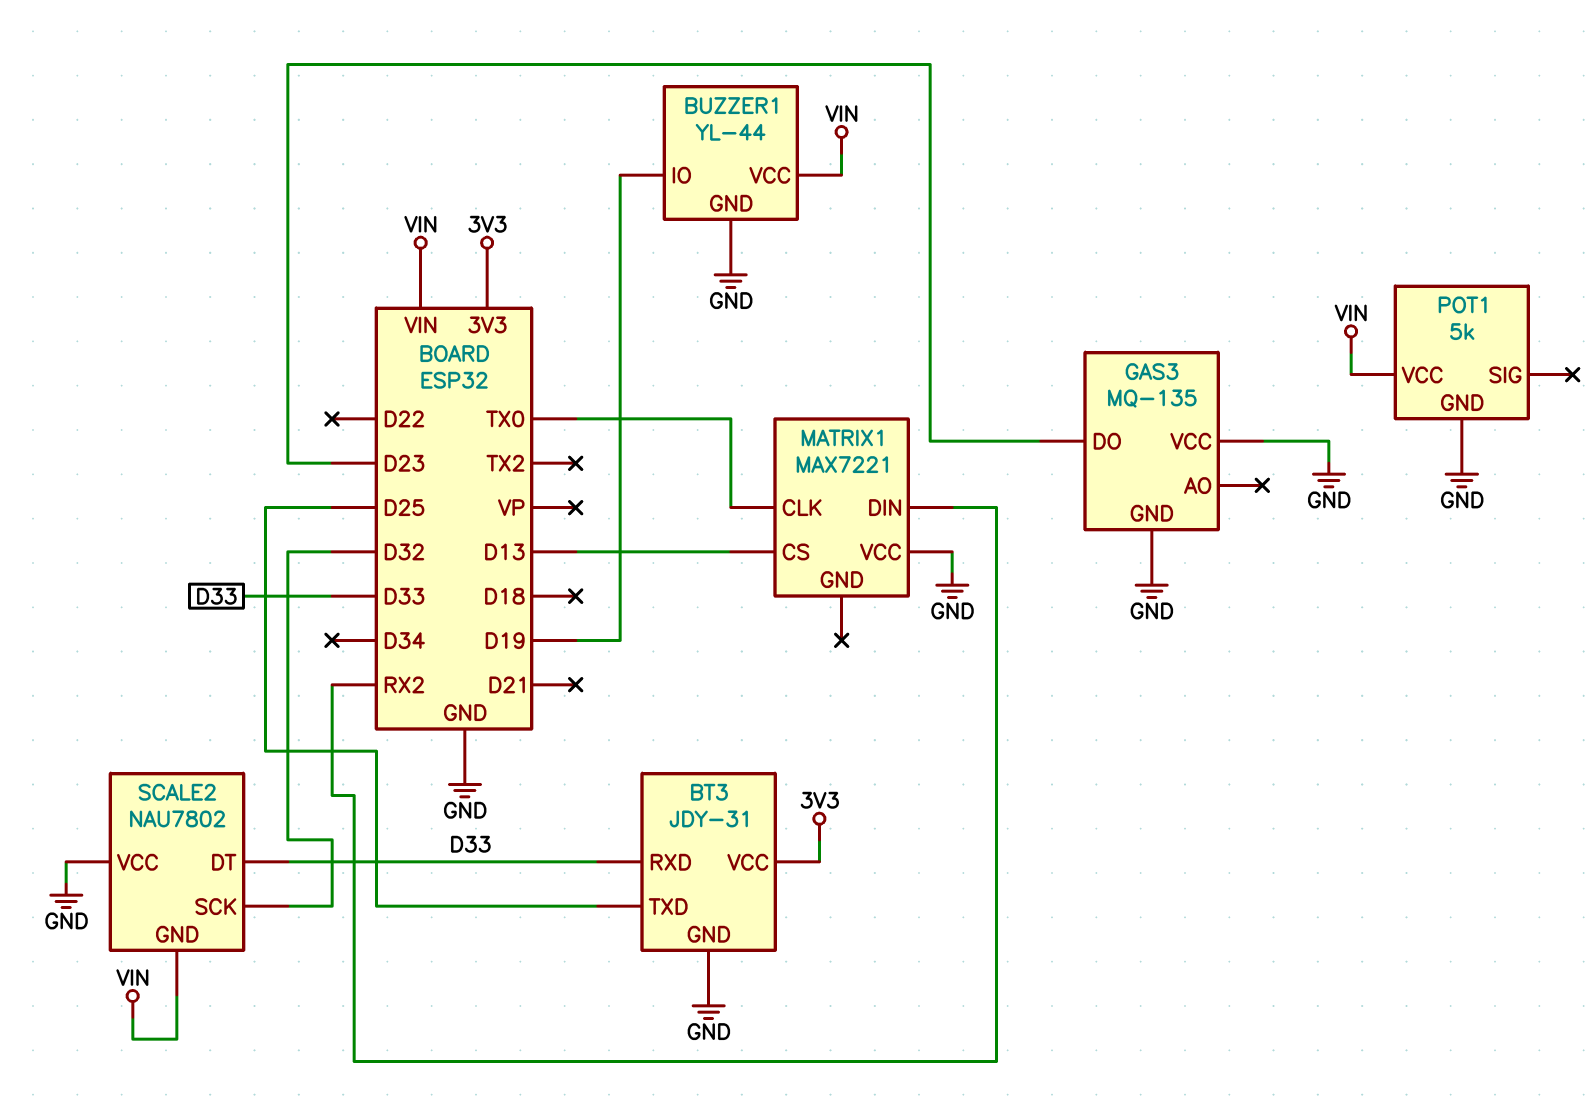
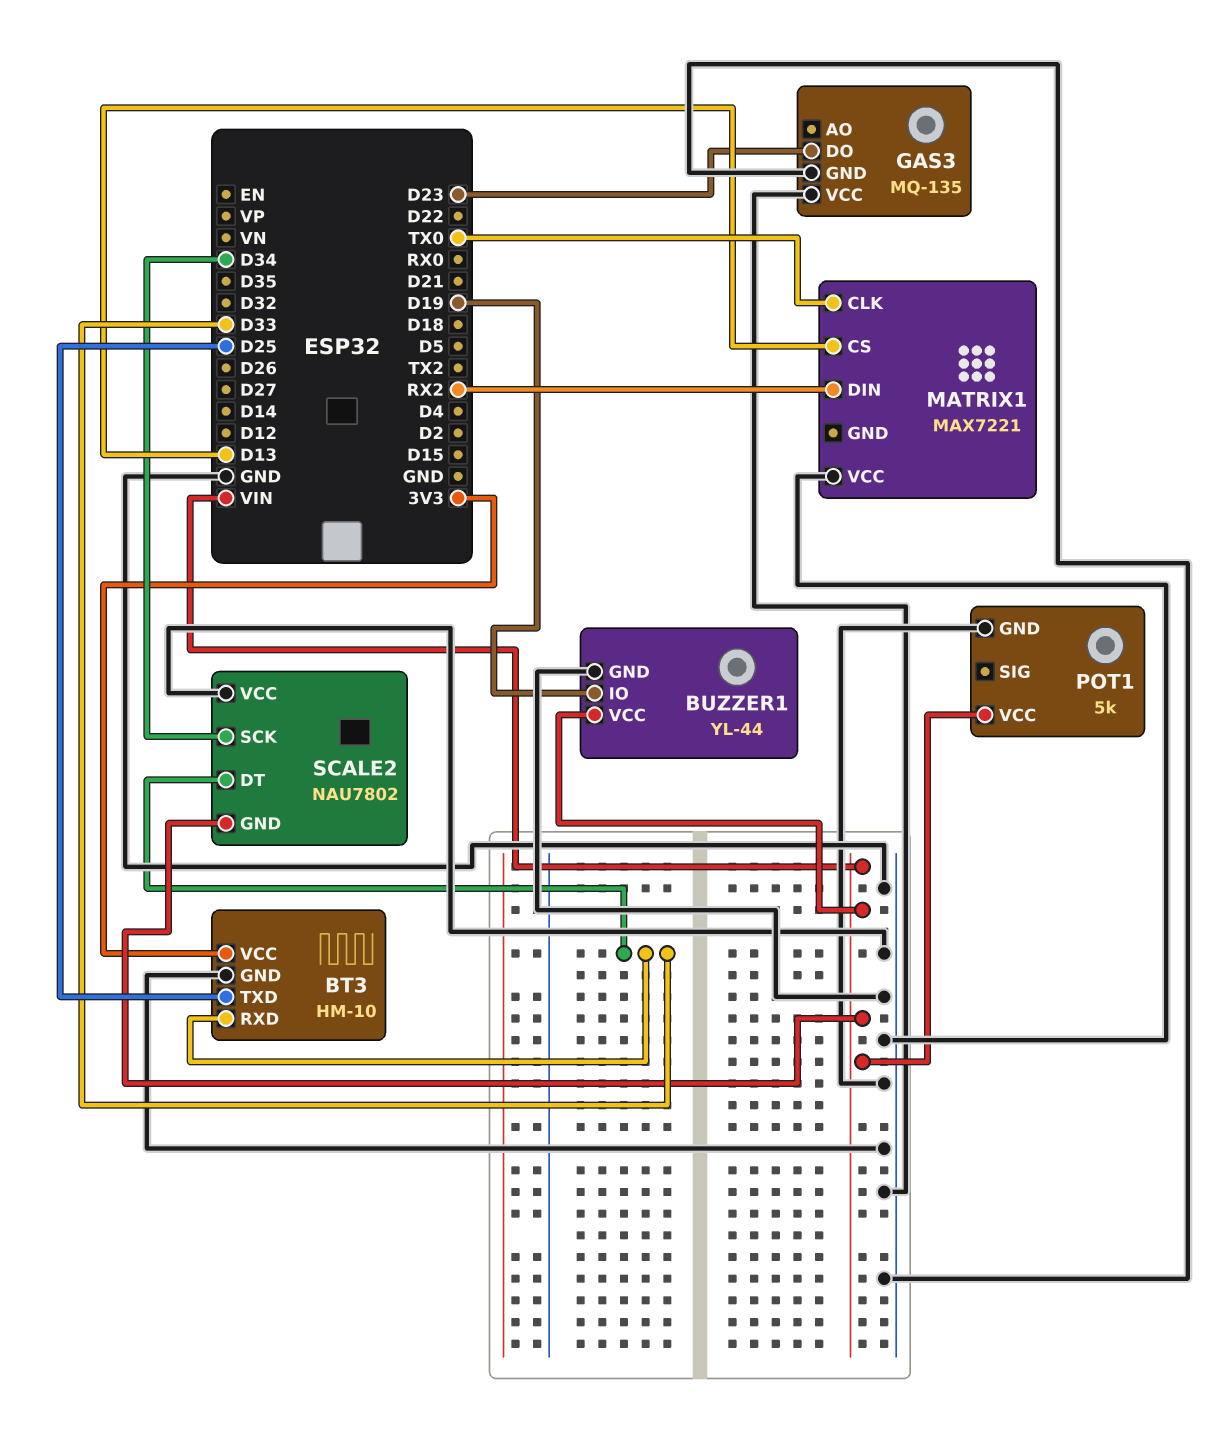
BT3: JDY-31 -> HM-10
SCALE2 pin SCK: D32 -> D34

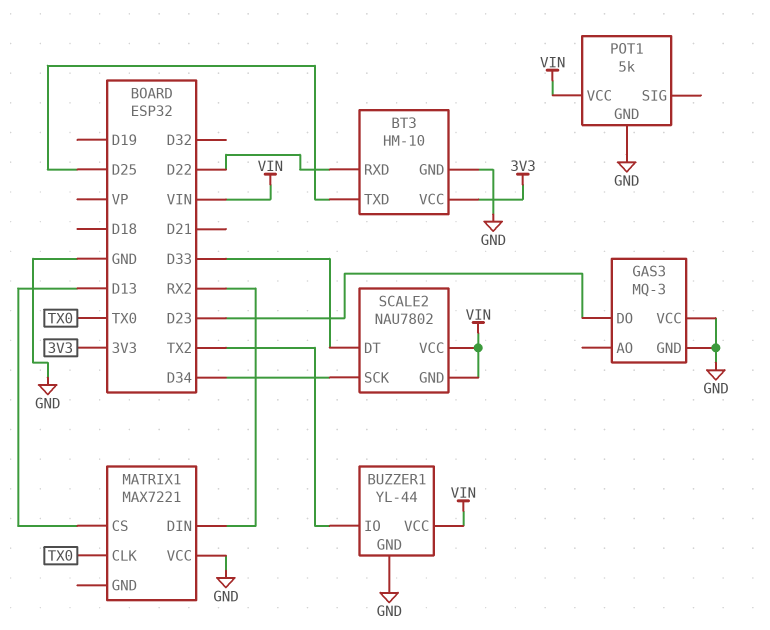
BT3 pin RXD: D33 -> D22
BUZZER1 pin IO: D19 -> TX2
GAS3: MQ-135 -> MQ-3
SCALE2 pin VCC: GND -> VIN

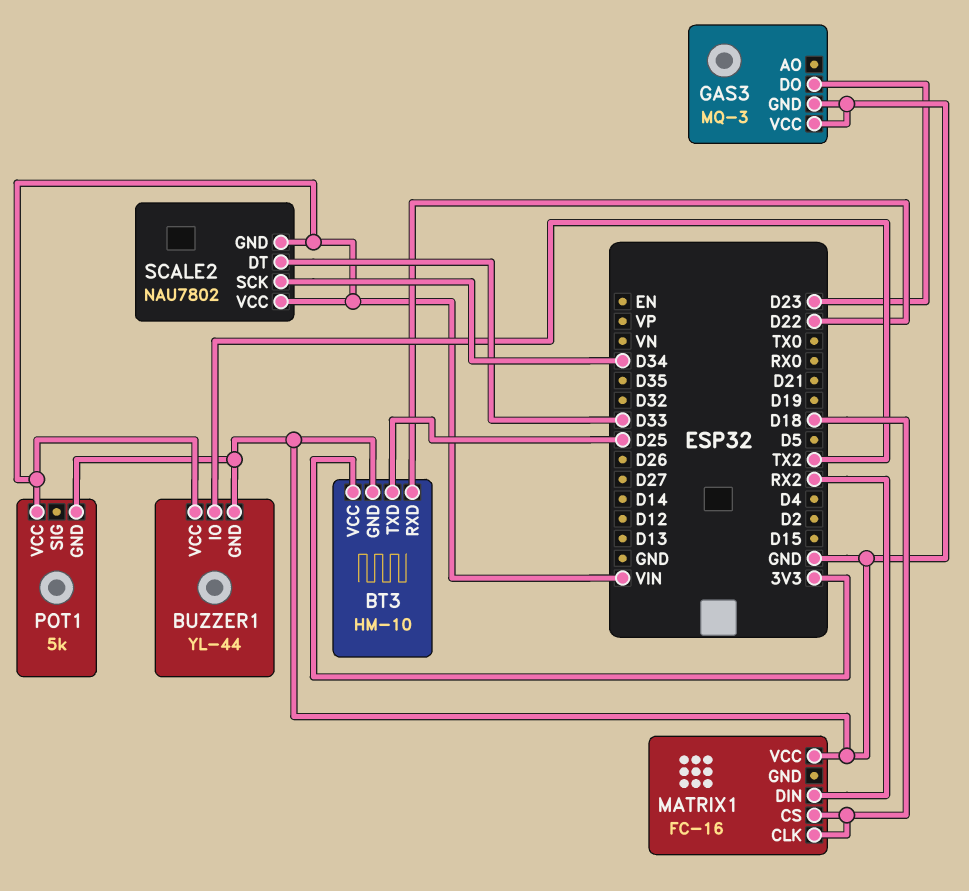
MATRIX1: MAX7221 -> FC-16
MATRIX1 pin CLK: TX0 -> D18
MATRIX1 pin CS: D13 -> D18

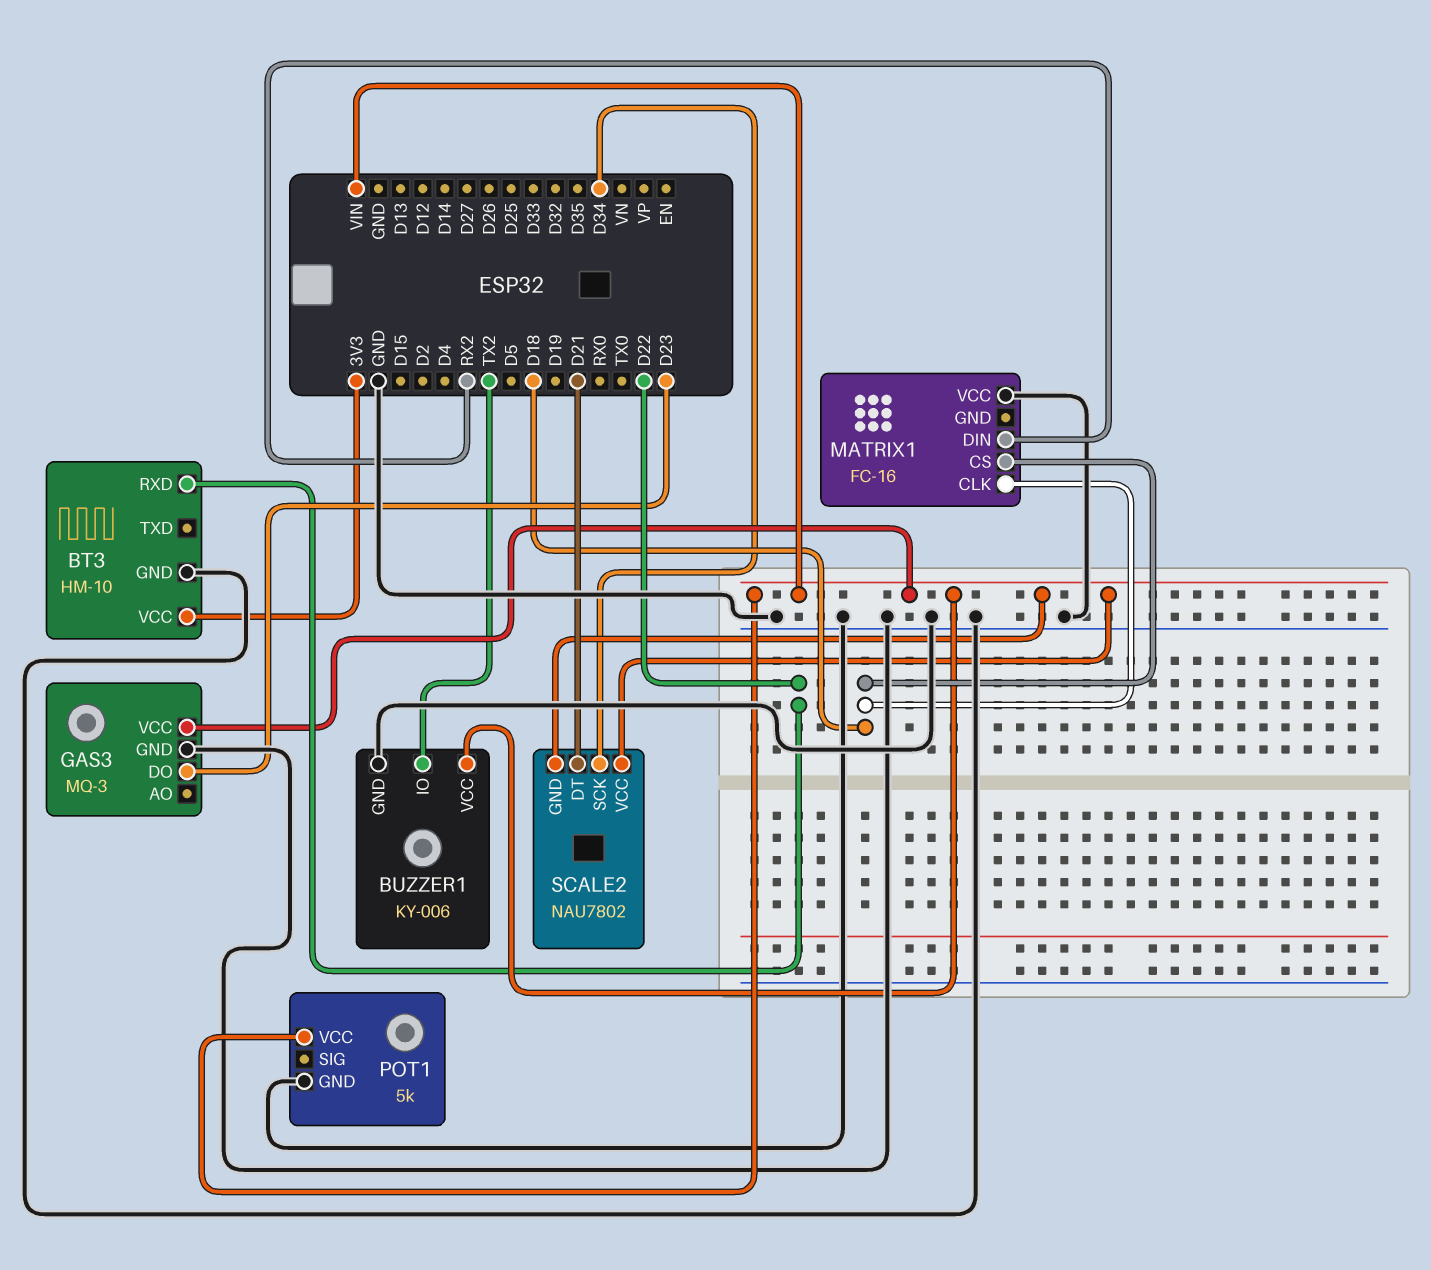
BT3 pin TXD: D25 -> none
BUZZER1: YL-44 -> KY-006
GAS3 pin VCC: GND -> VIN
SCALE2 pin DT: D33 -> D21

